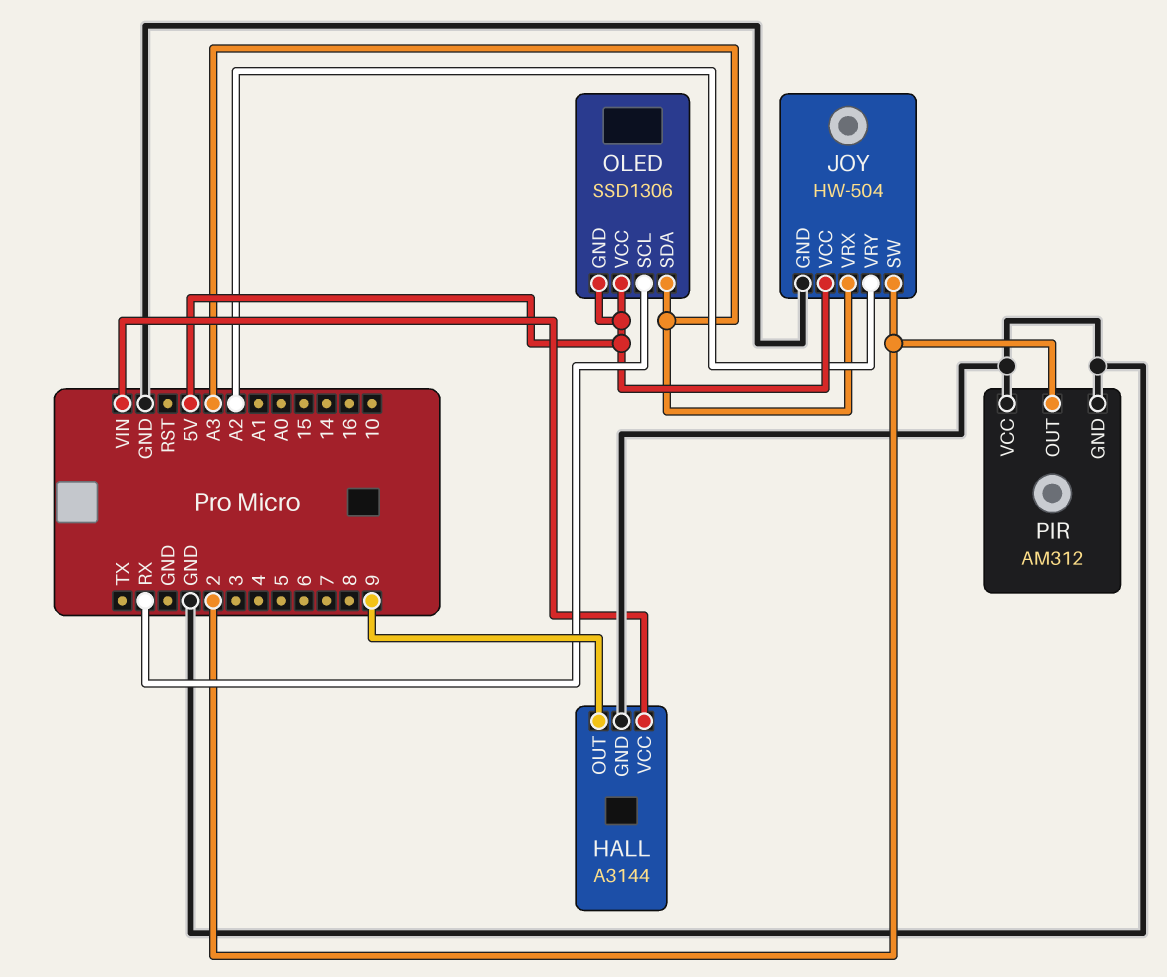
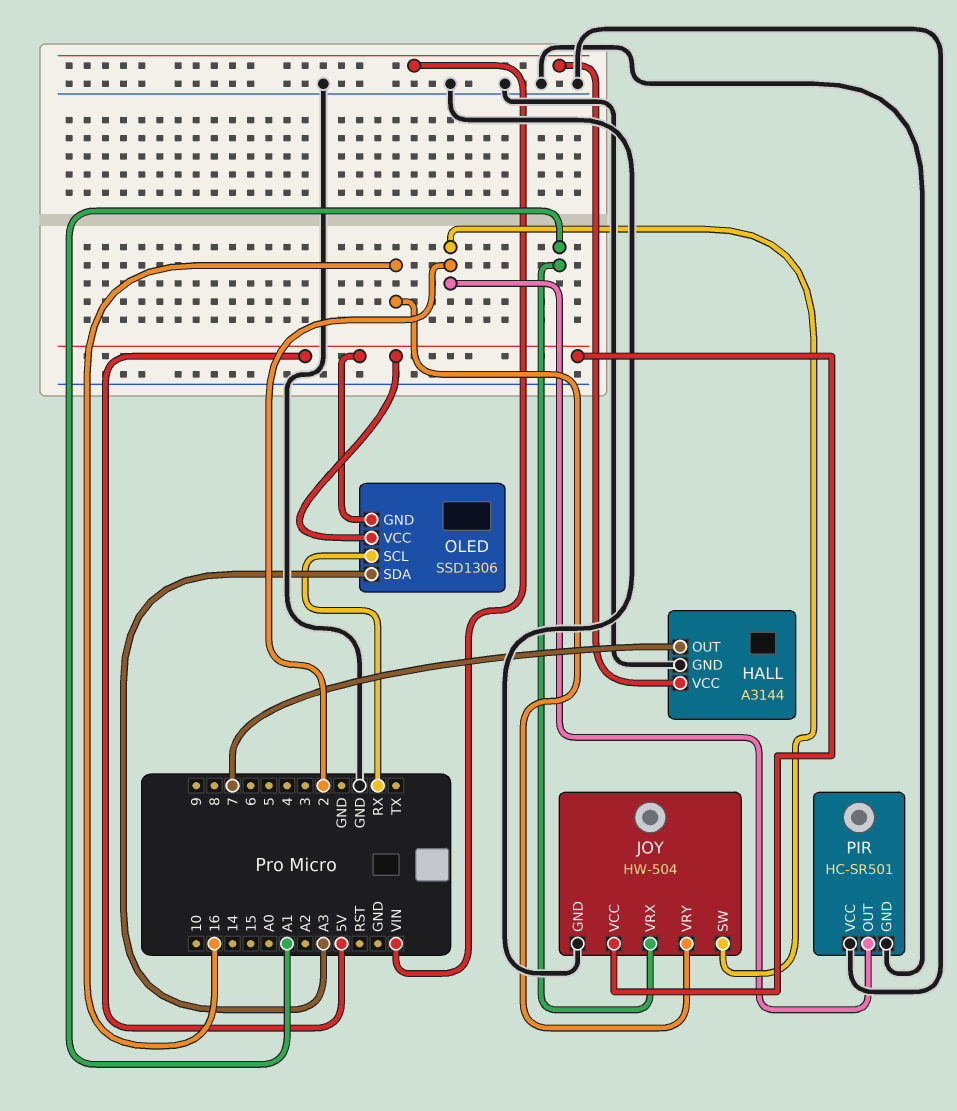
HALL pin OUT: 9 -> 7
JOY pin VRX: A3 -> A1
JOY pin VRY: A2 -> 16
PIR: AM312 -> HC-SR501

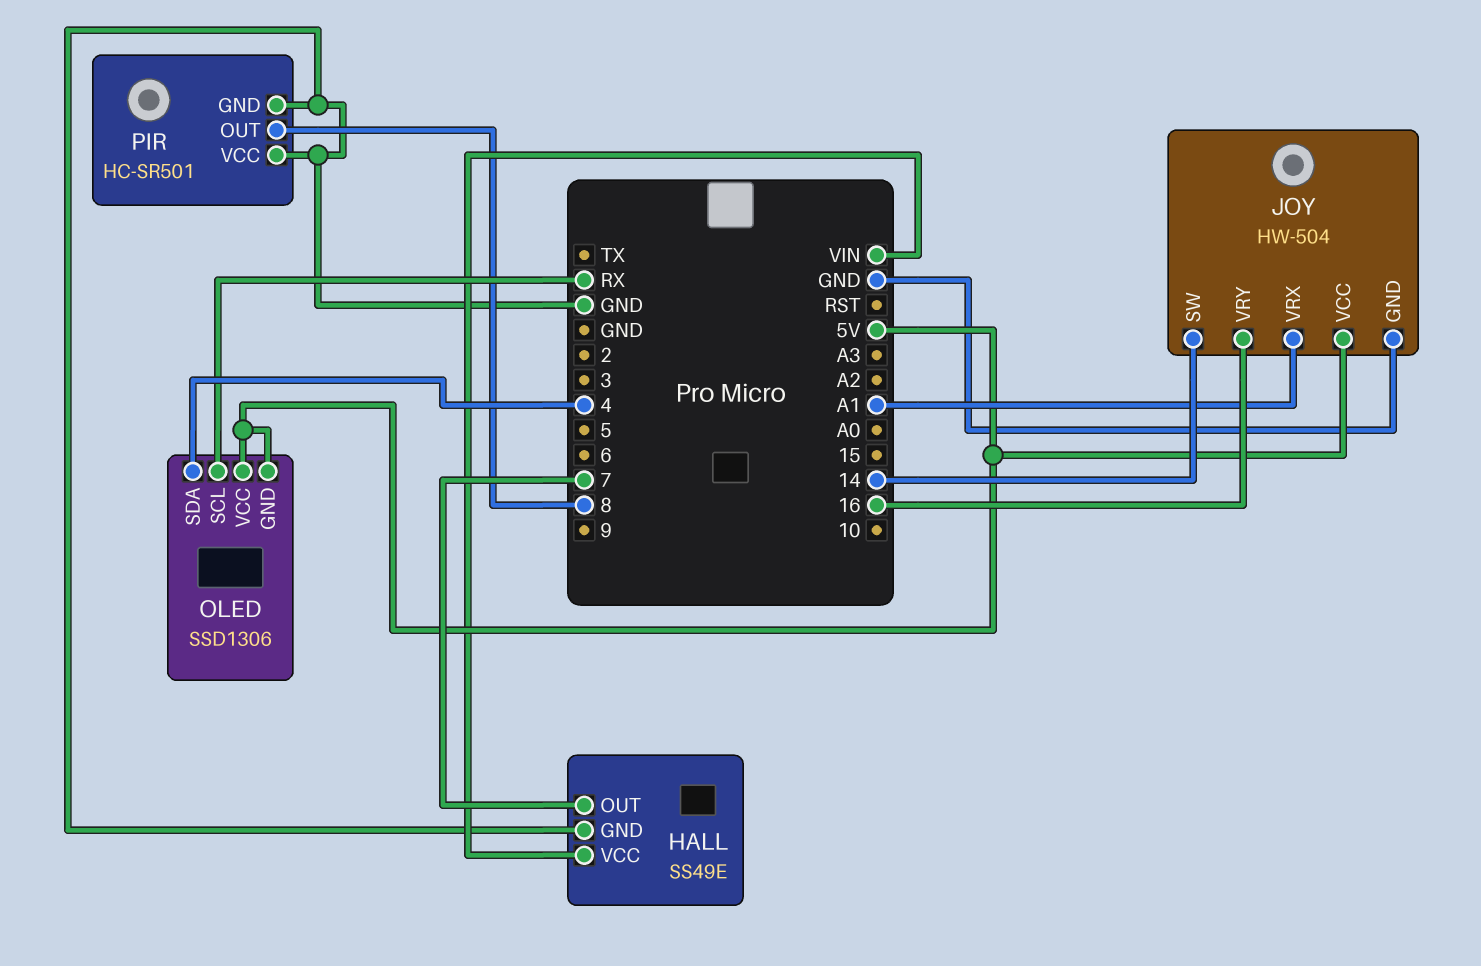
HALL: A3144 -> SS49E
JOY pin SW: 2 -> 14
OLED pin SDA: A3 -> 4
PIR pin OUT: 2 -> 8

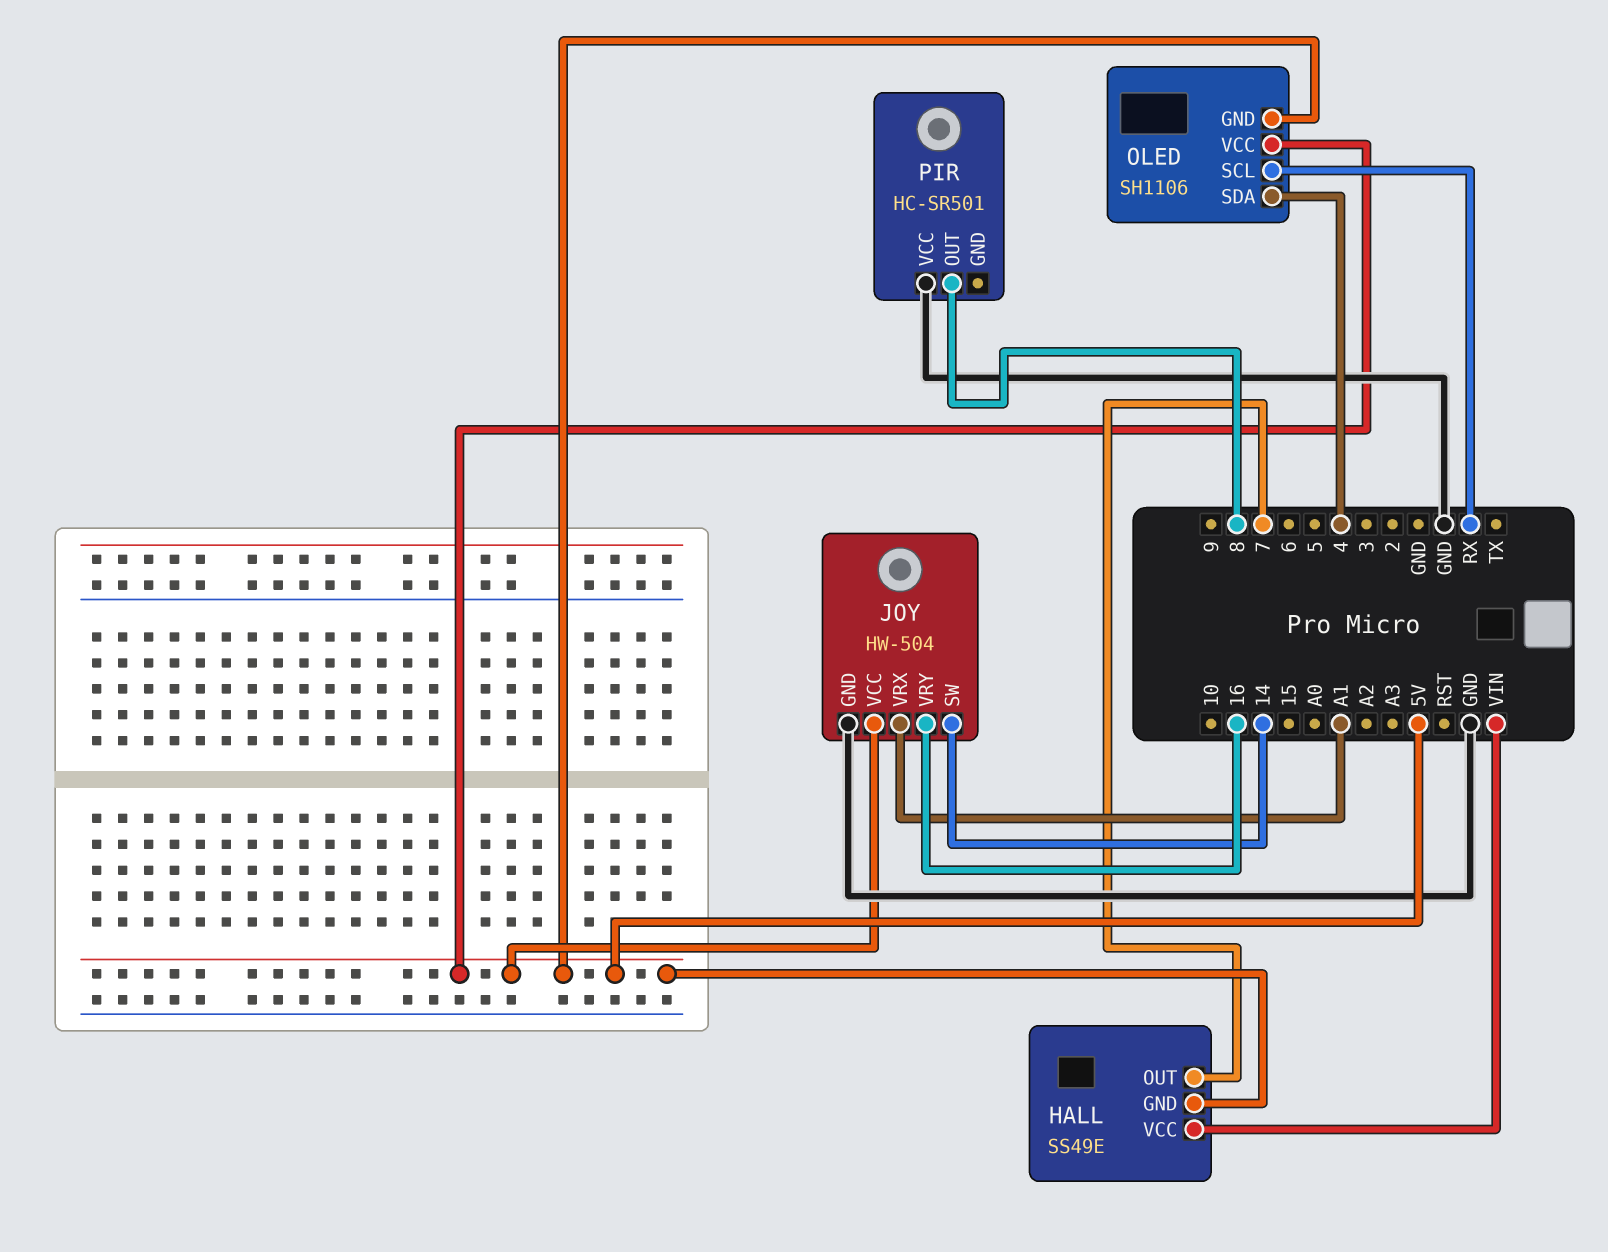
HALL pin GND: GND -> 5V
OLED: SSD1306 -> SH1106
PIR pin GND: GND -> none

